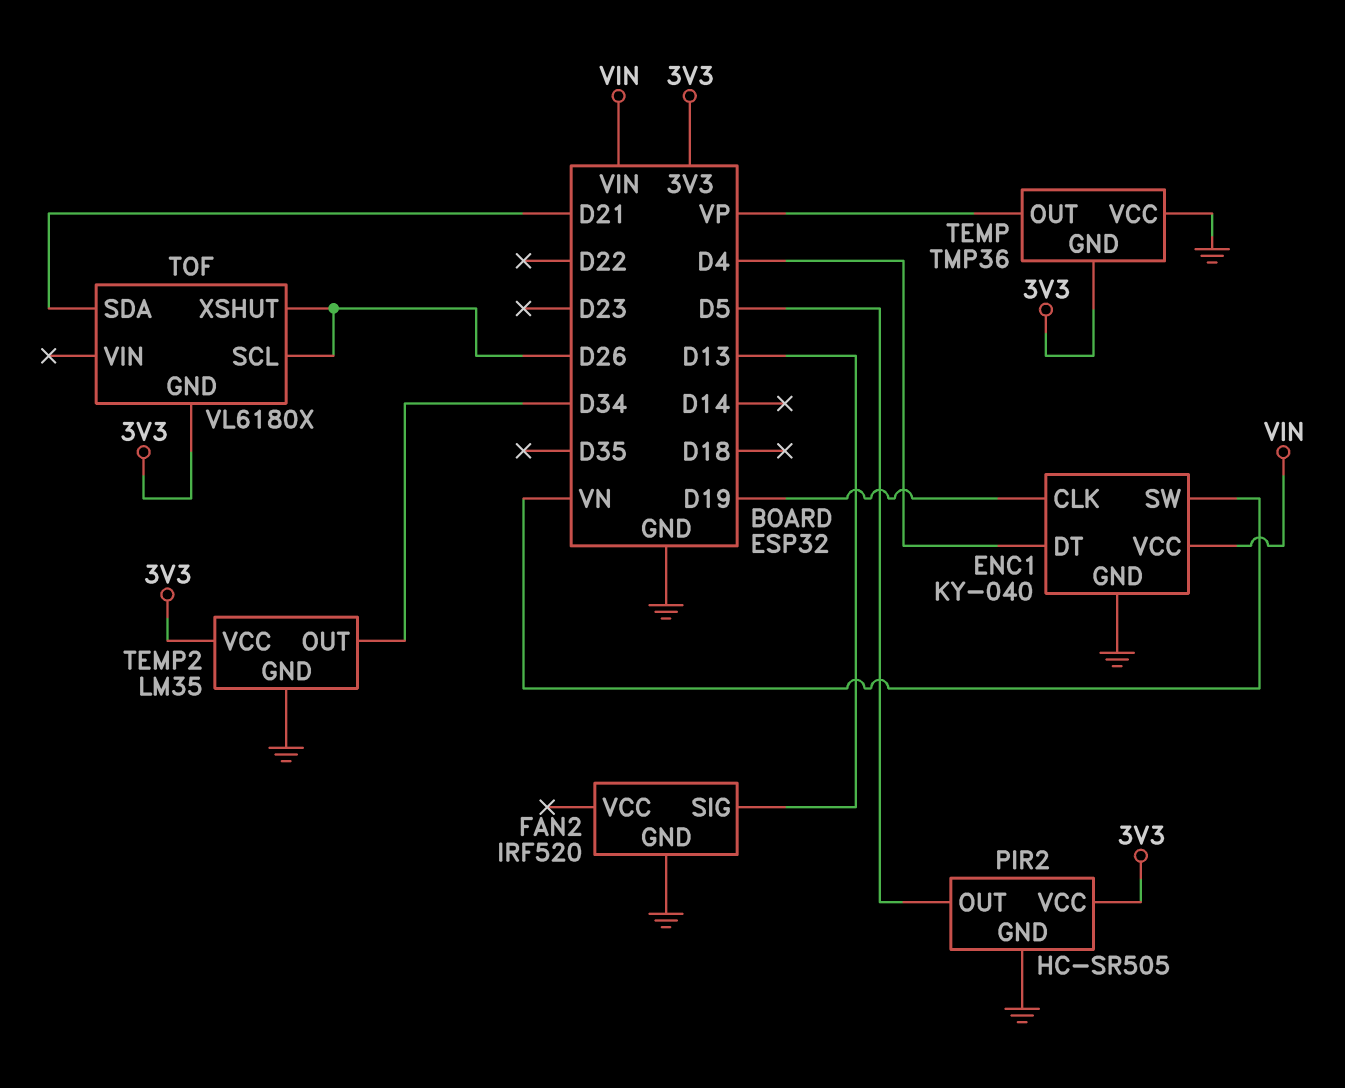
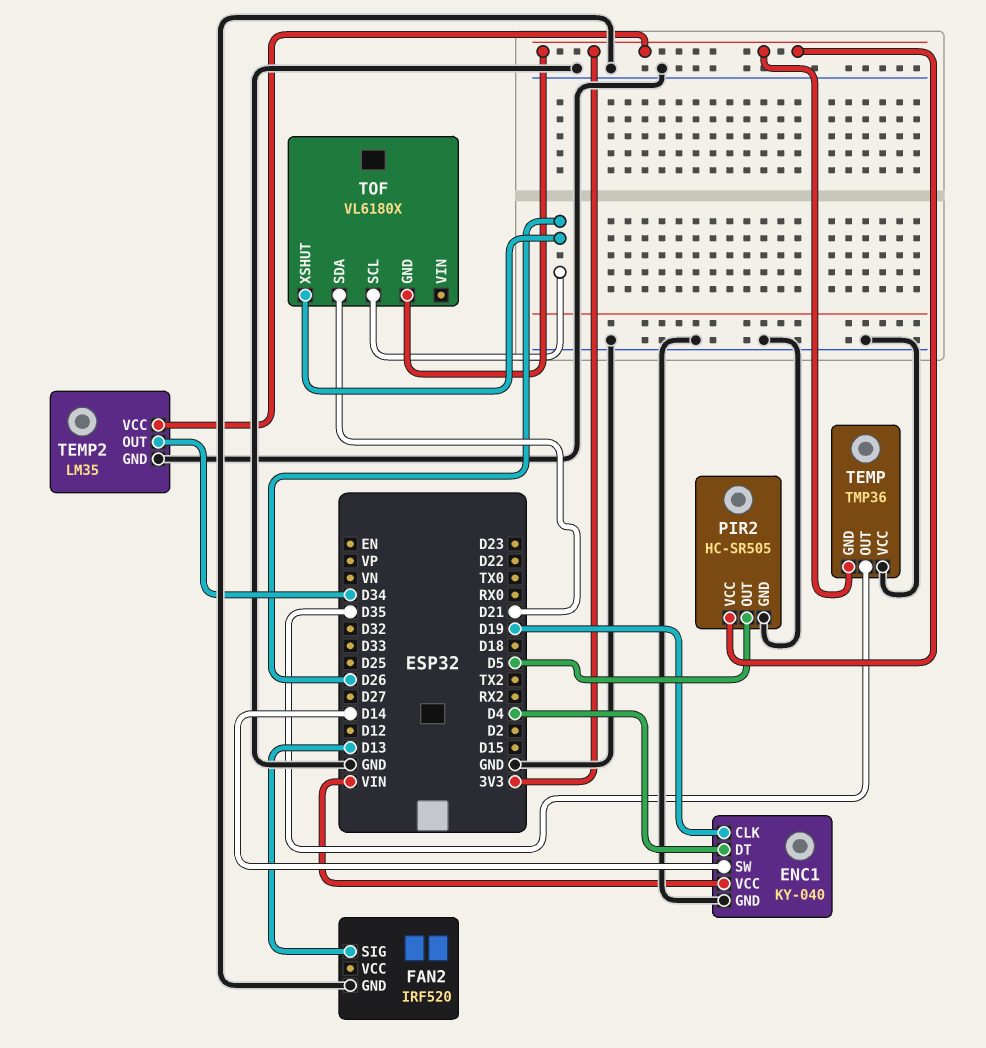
ENC1 pin SW: VN -> D14
TEMP pin OUT: VP -> D35

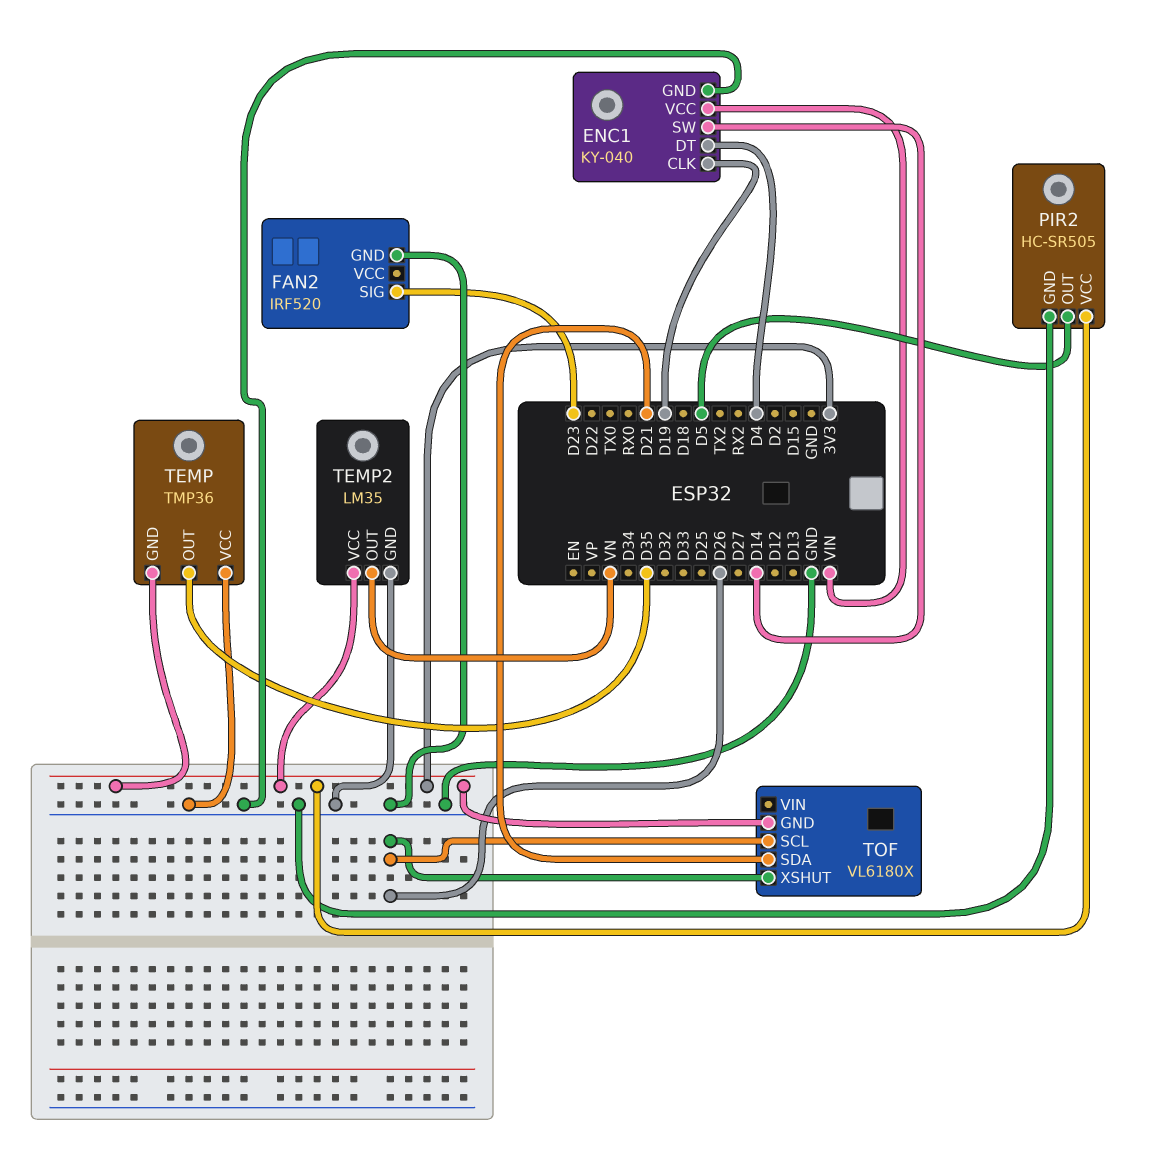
FAN2 pin SIG: D13 -> D23
TEMP2 pin OUT: D34 -> VN

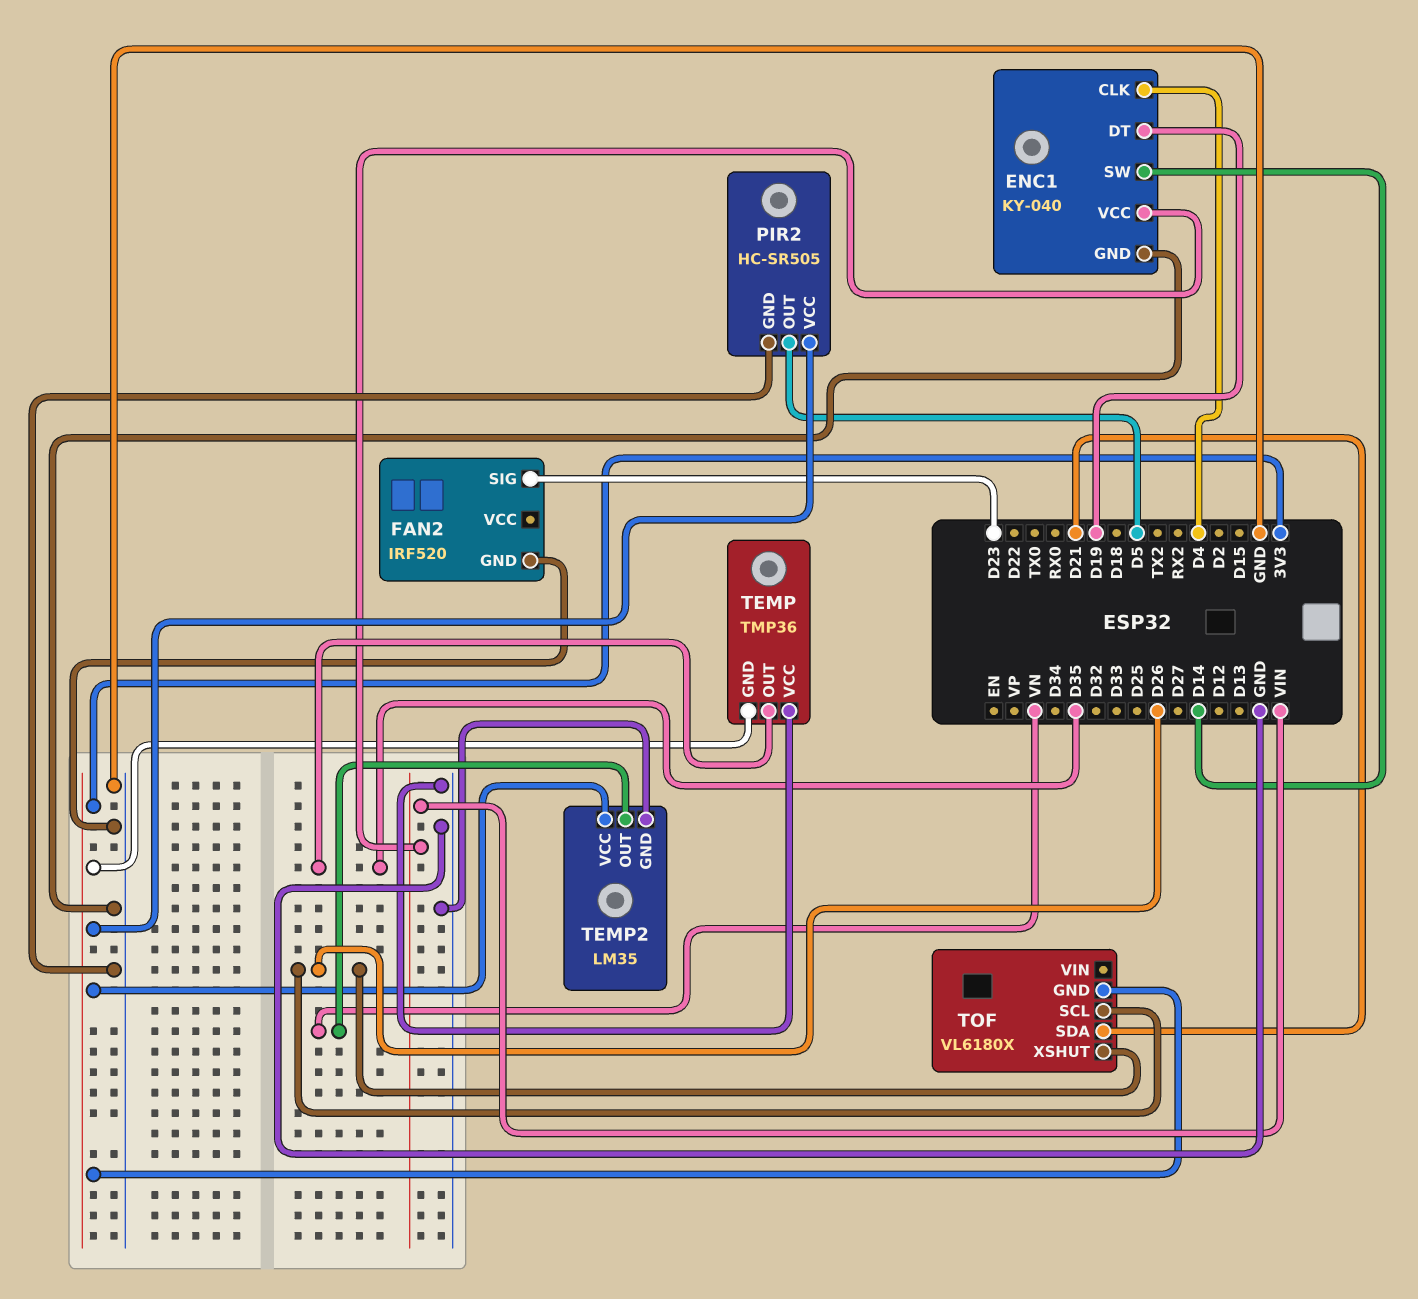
ENC1 pin CLK: D19 -> D4
ENC1 pin DT: D4 -> D19

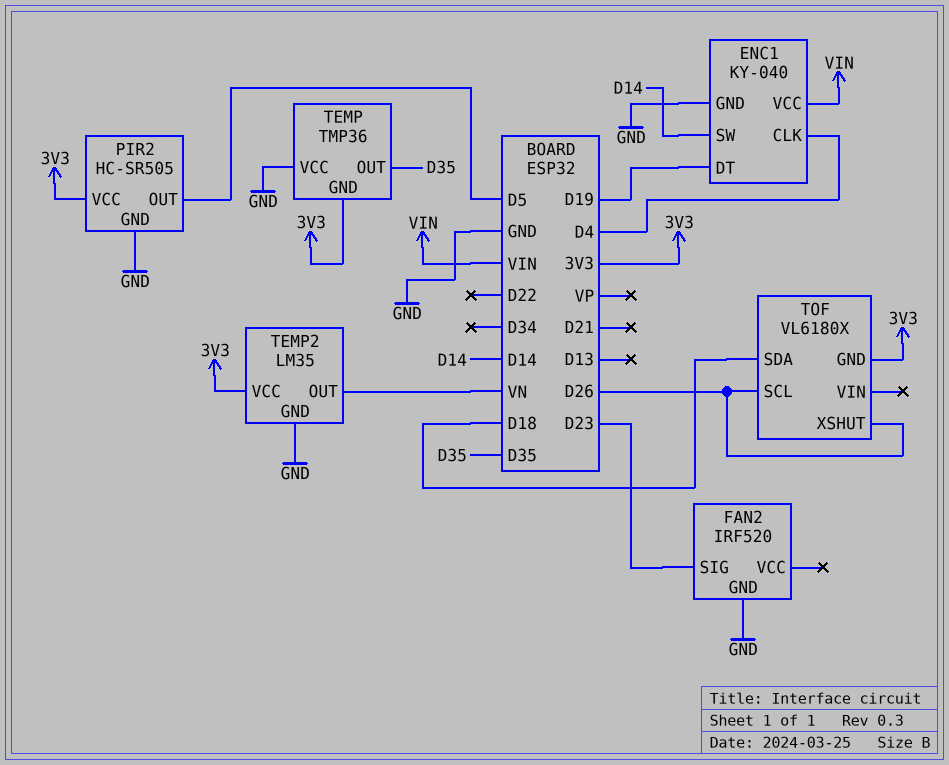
TOF pin SDA: D21 -> D18

